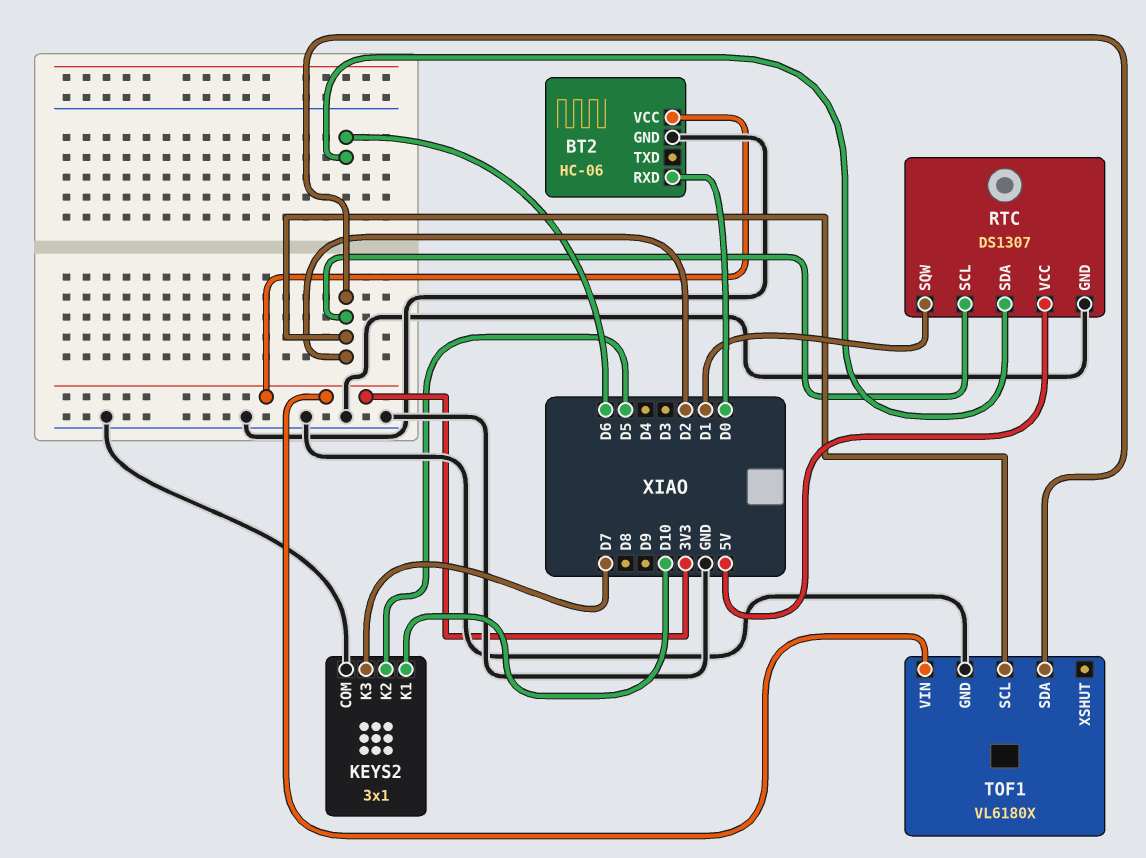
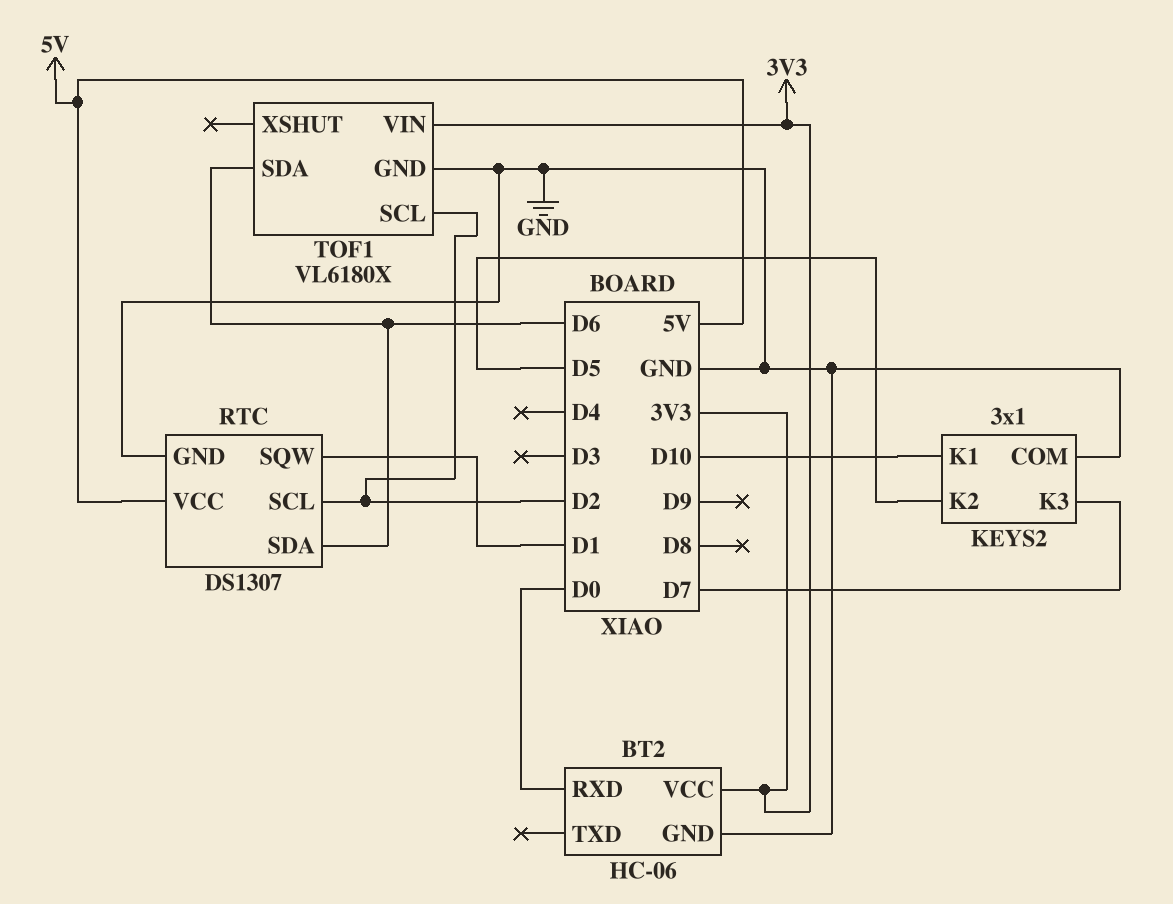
TOF1 pin SDA: D2 -> D6

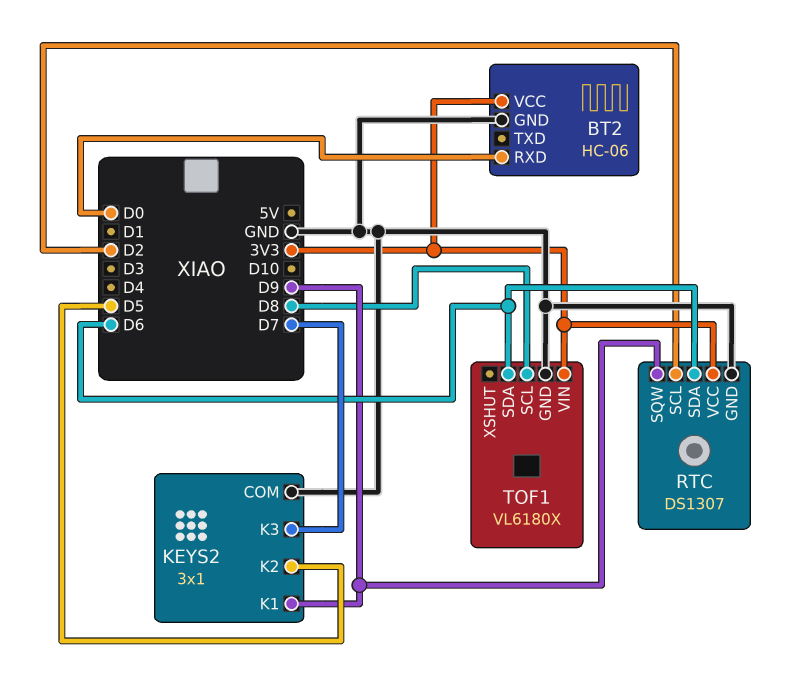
KEYS2 pin K1: D10 -> D9
RTC pin SQW: D1 -> D9
RTC pin VCC: 5V -> 3V3
TOF1 pin SCL: D2 -> D8

